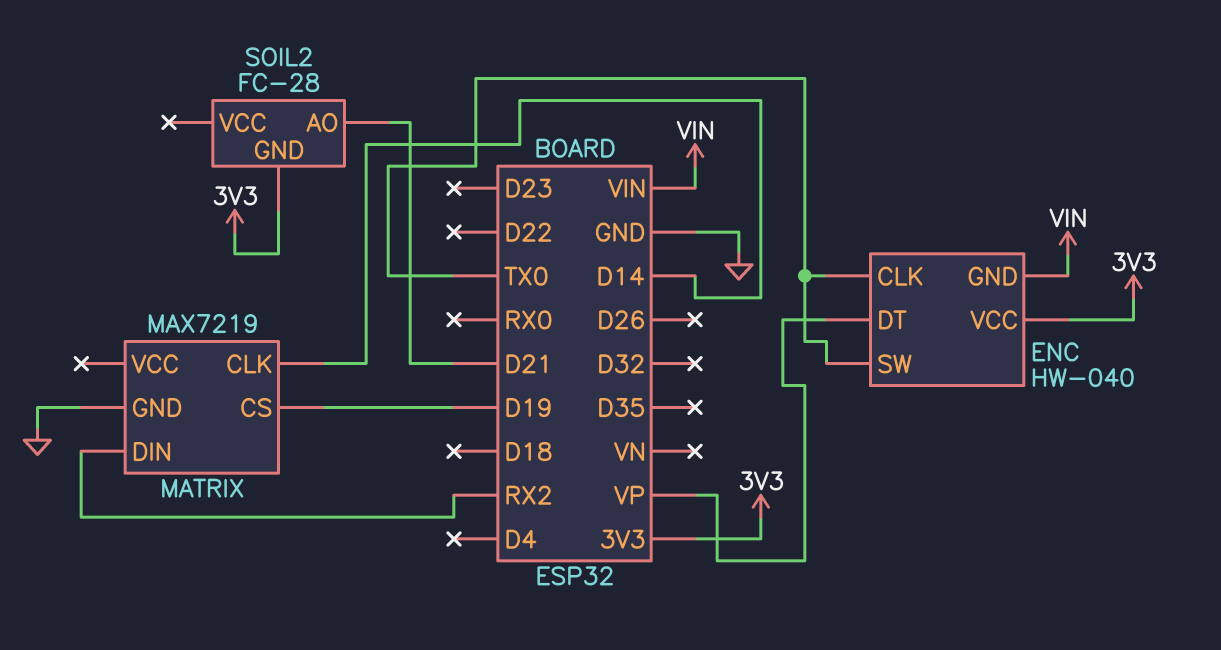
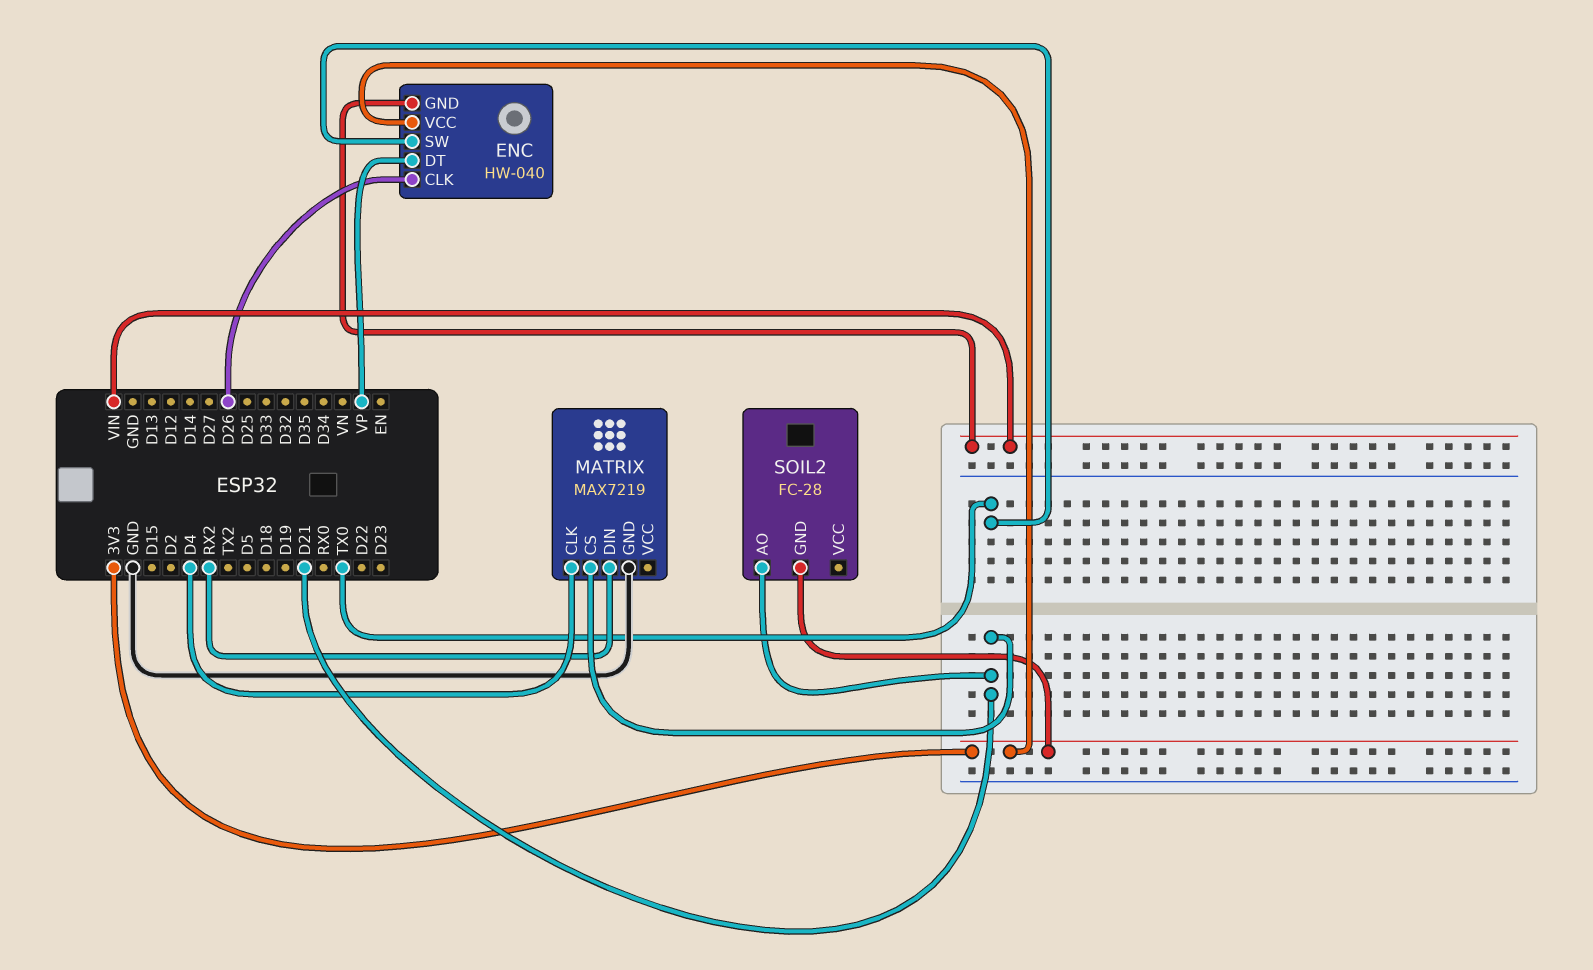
ENC pin CLK: TX0 -> D26
MATRIX pin CLK: D14 -> D4
MATRIX pin CS: D19 -> D21

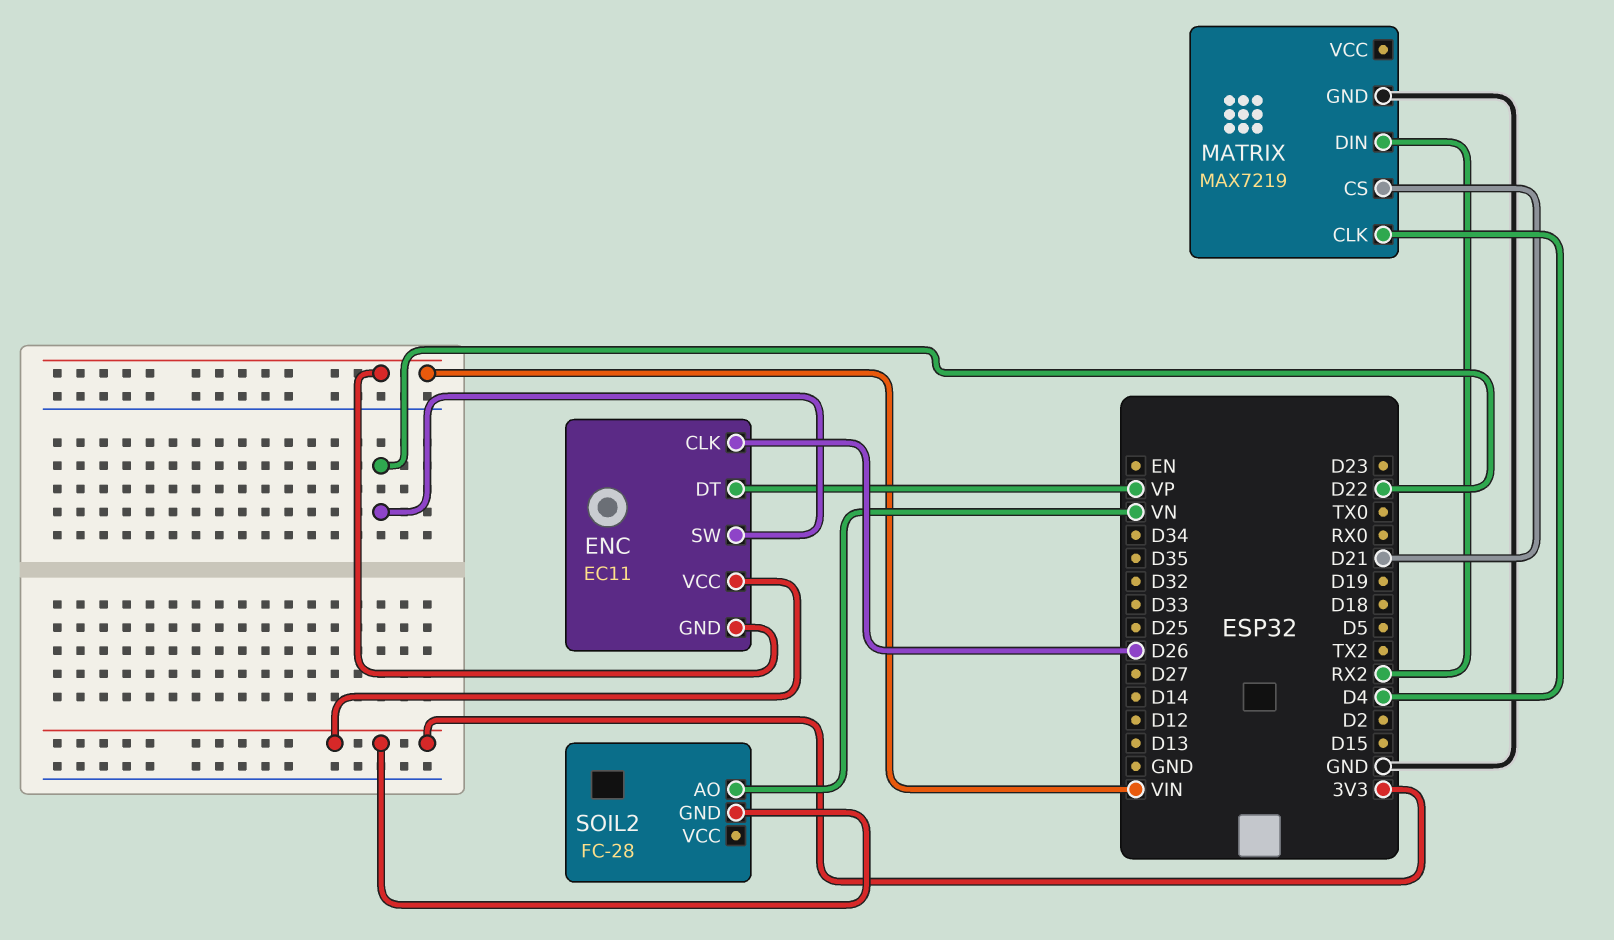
ENC: HW-040 -> EC11
ENC pin SW: TX0 -> D22
SOIL2 pin AO: D21 -> VN

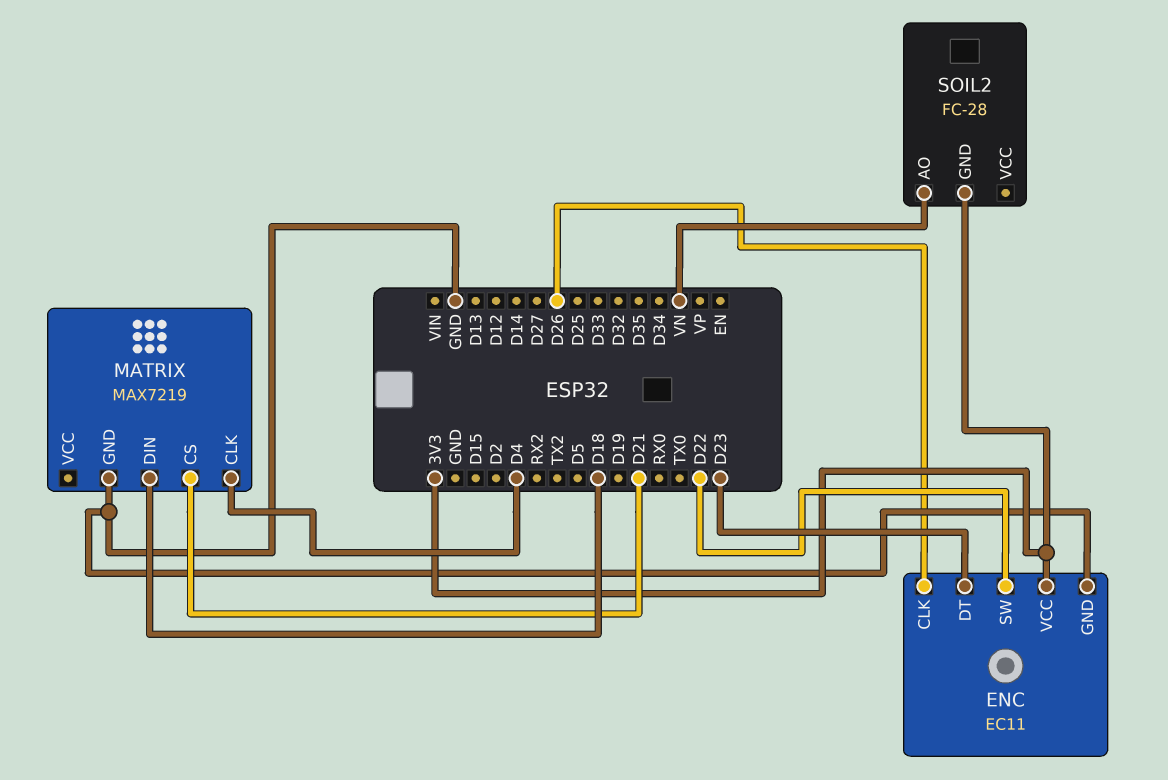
ENC pin DT: VP -> D23
ENC pin GND: VIN -> GND
MATRIX pin DIN: RX2 -> D18

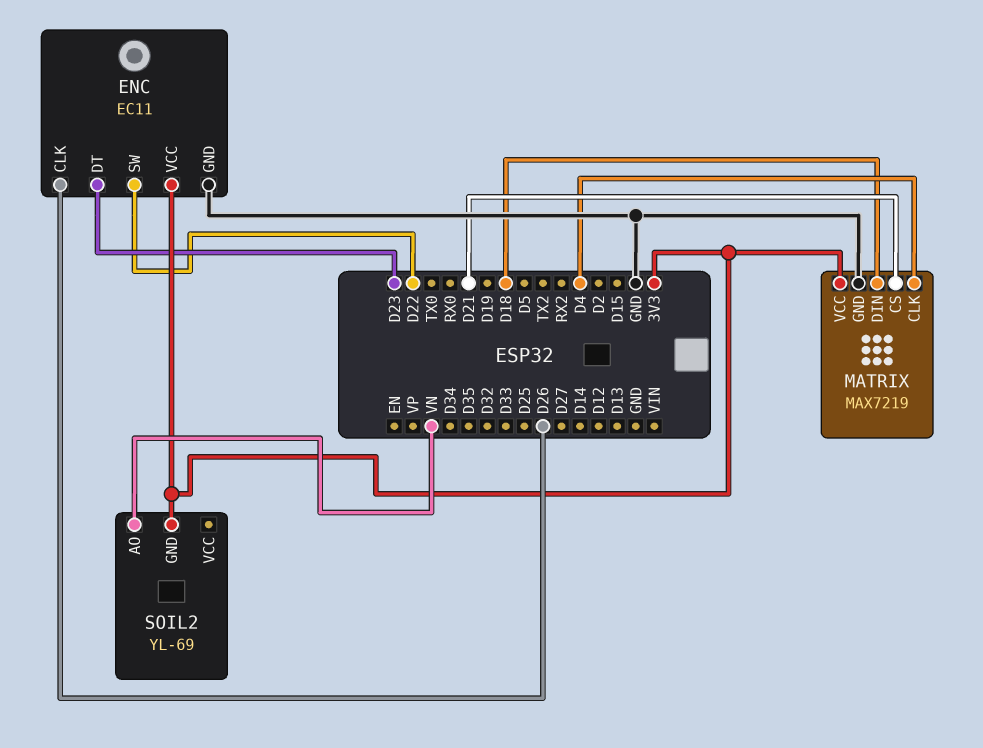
MATRIX pin VCC: none -> 3V3
SOIL2: FC-28 -> YL-69

